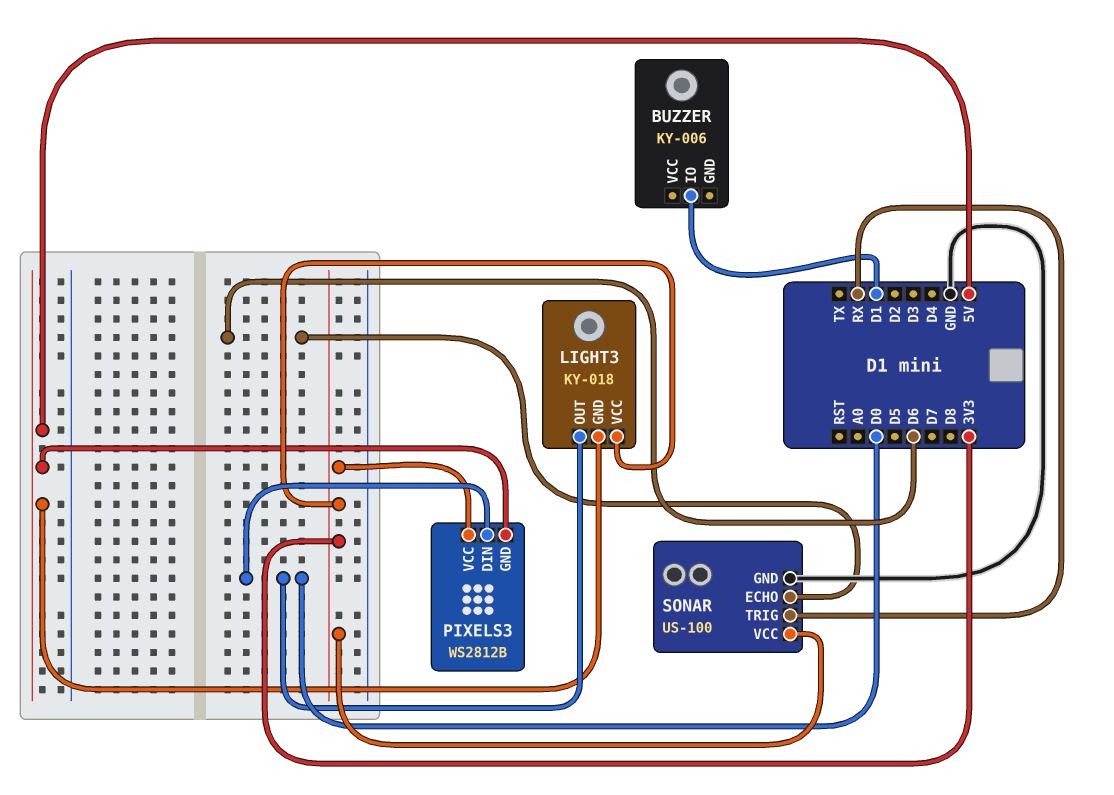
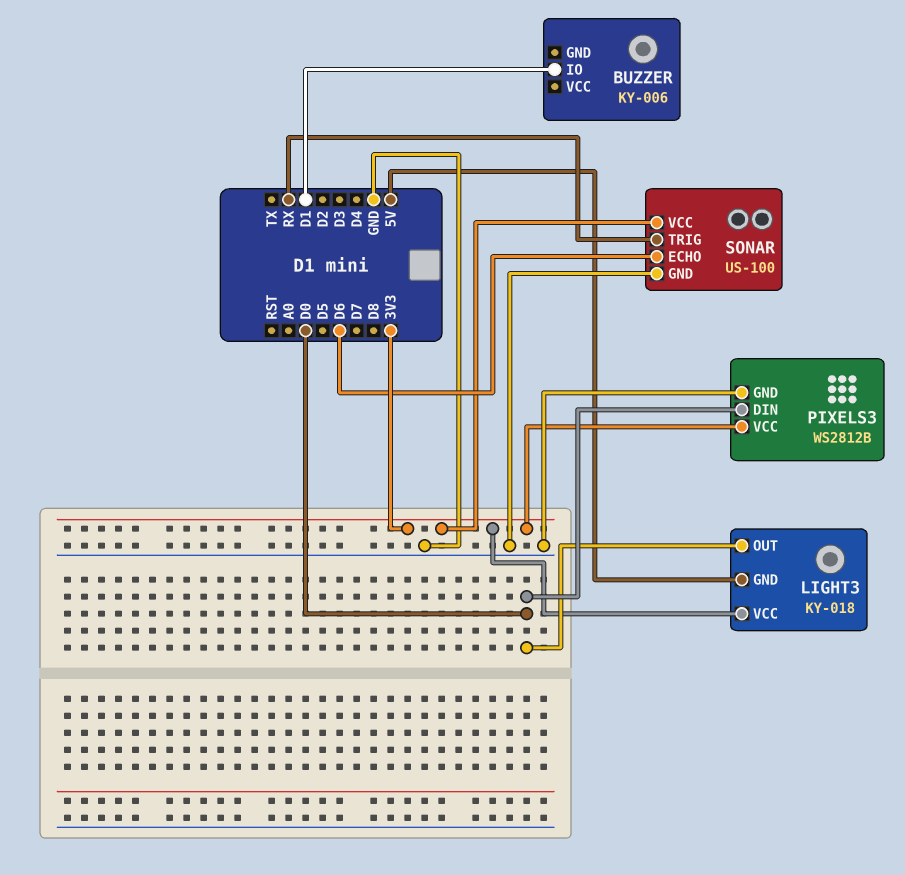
PIXELS3 pin GND: 5V -> GND

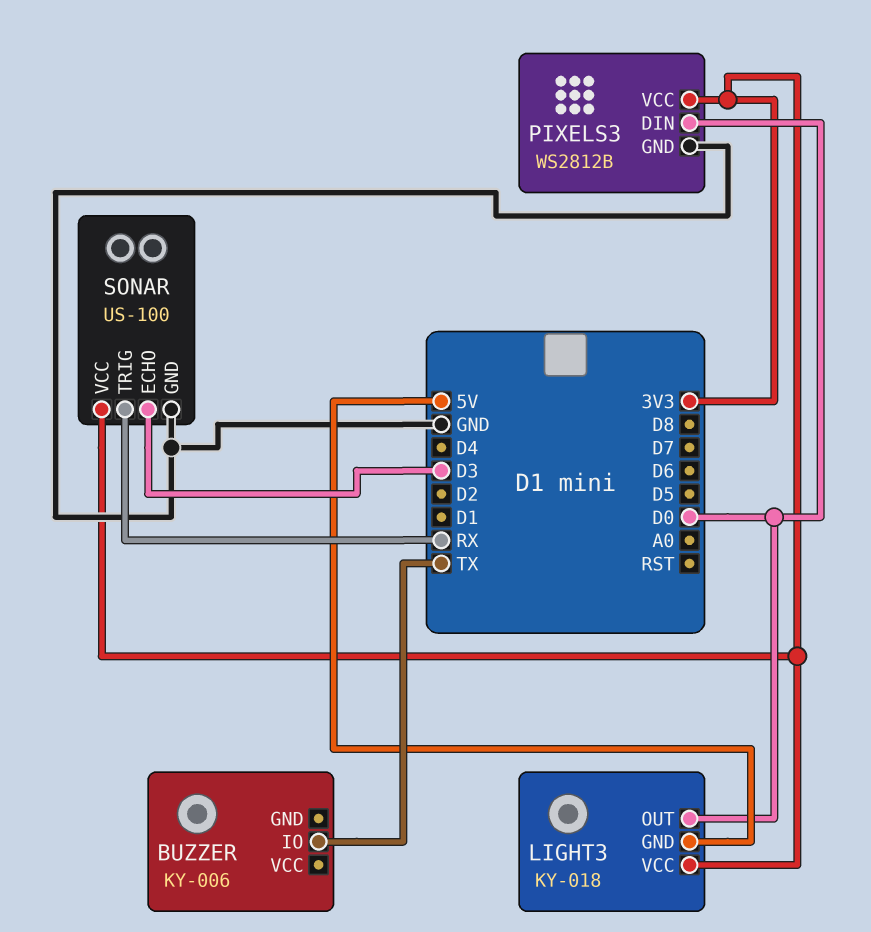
BUZZER pin IO: D1 -> TX
SONAR pin ECHO: D6 -> D3

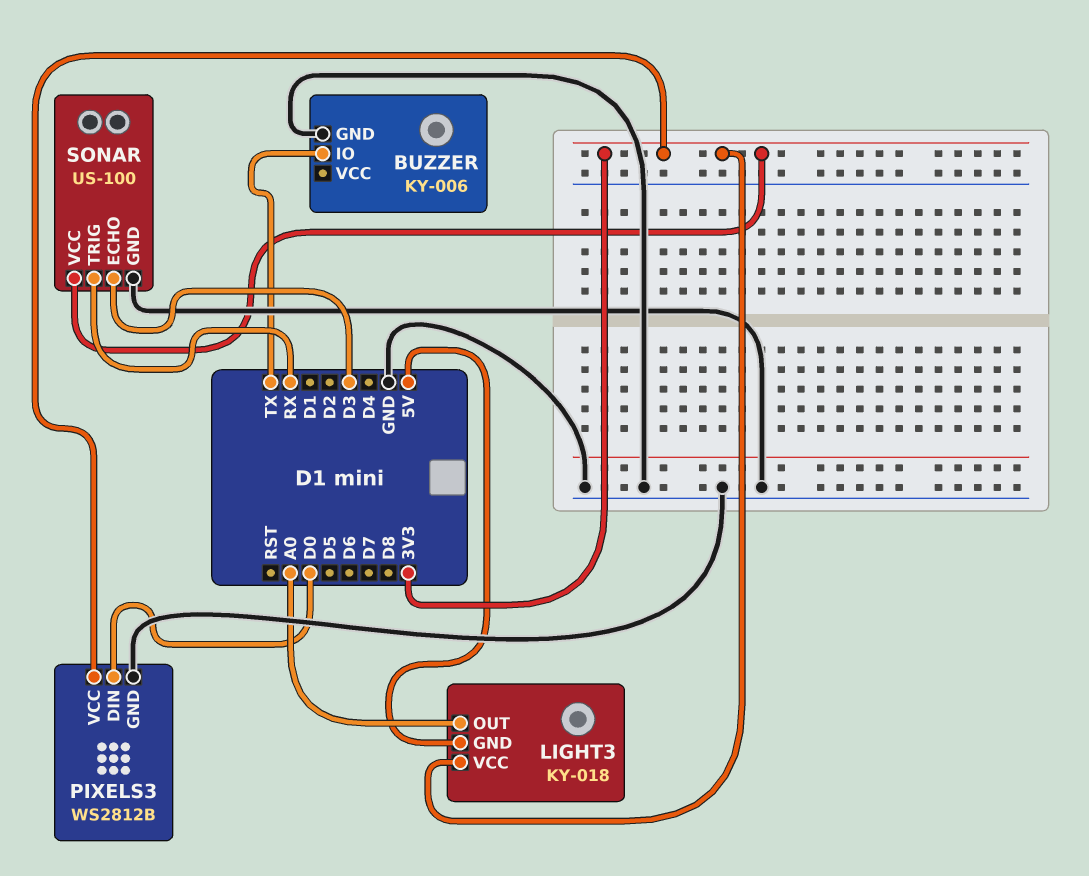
BUZZER pin GND: none -> GND
LIGHT3 pin OUT: D0 -> A0

